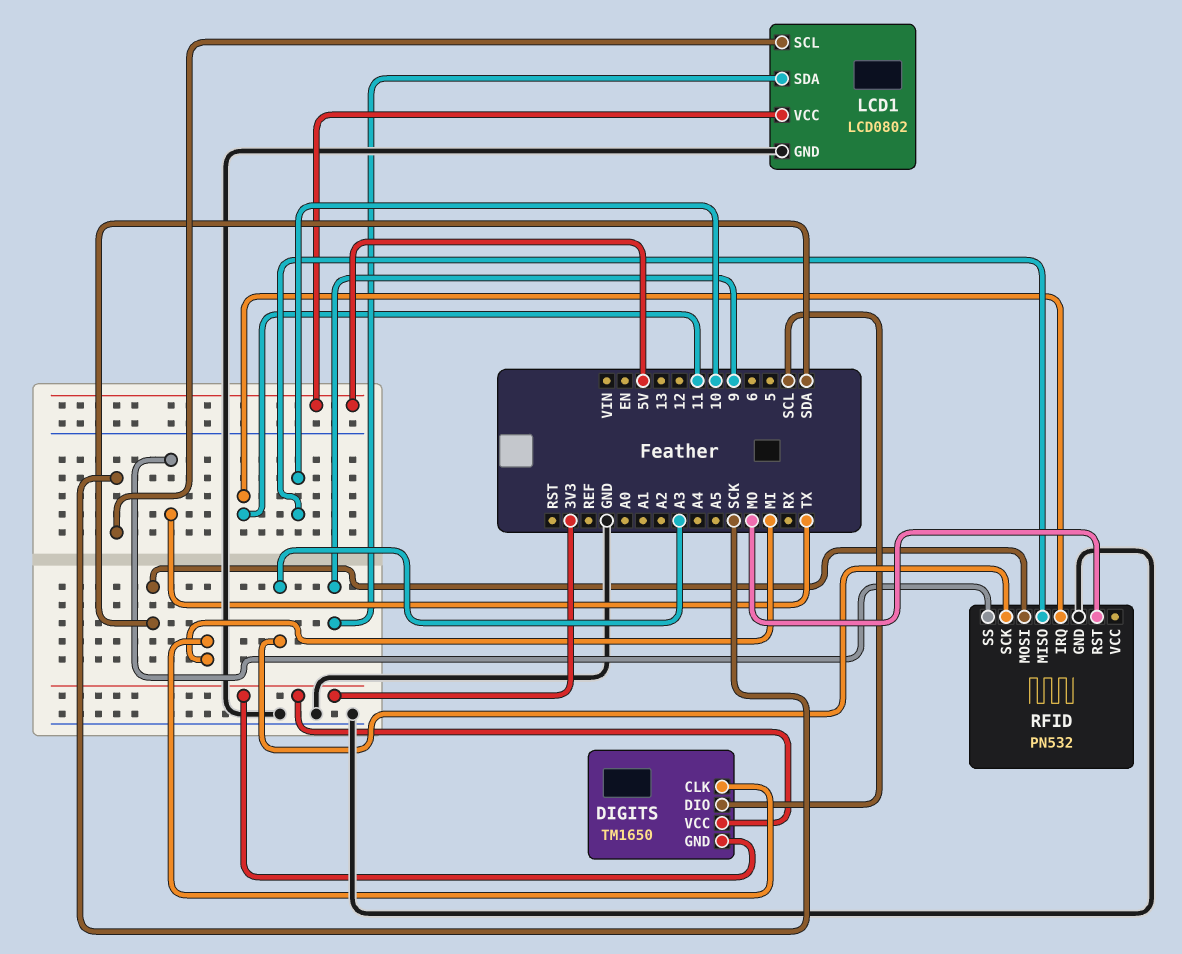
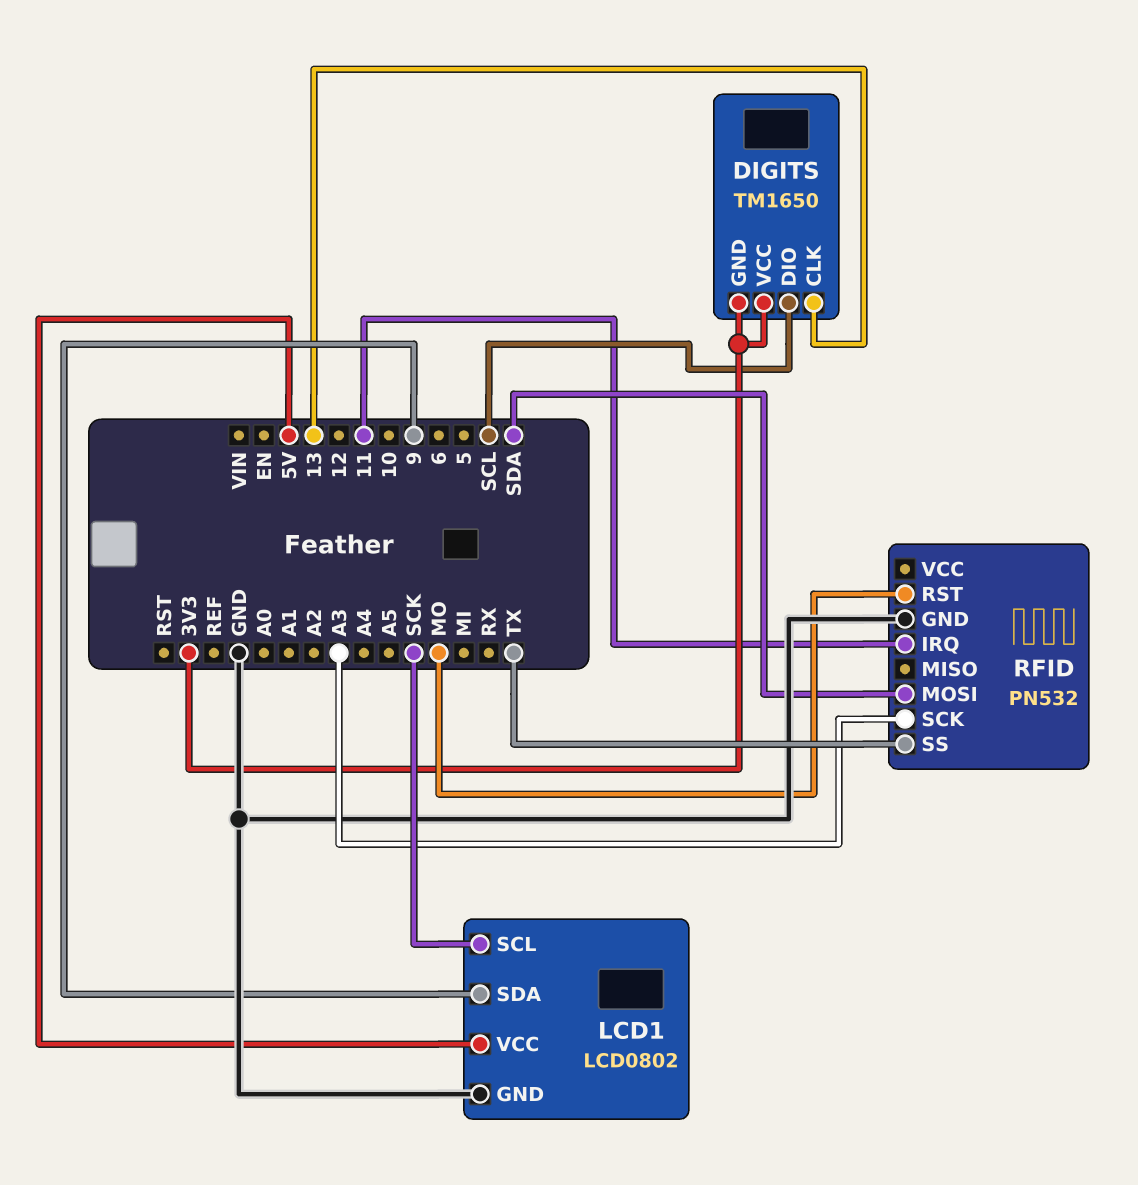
DIGITS pin CLK: MI -> 13
RFID pin MISO: 10 -> none

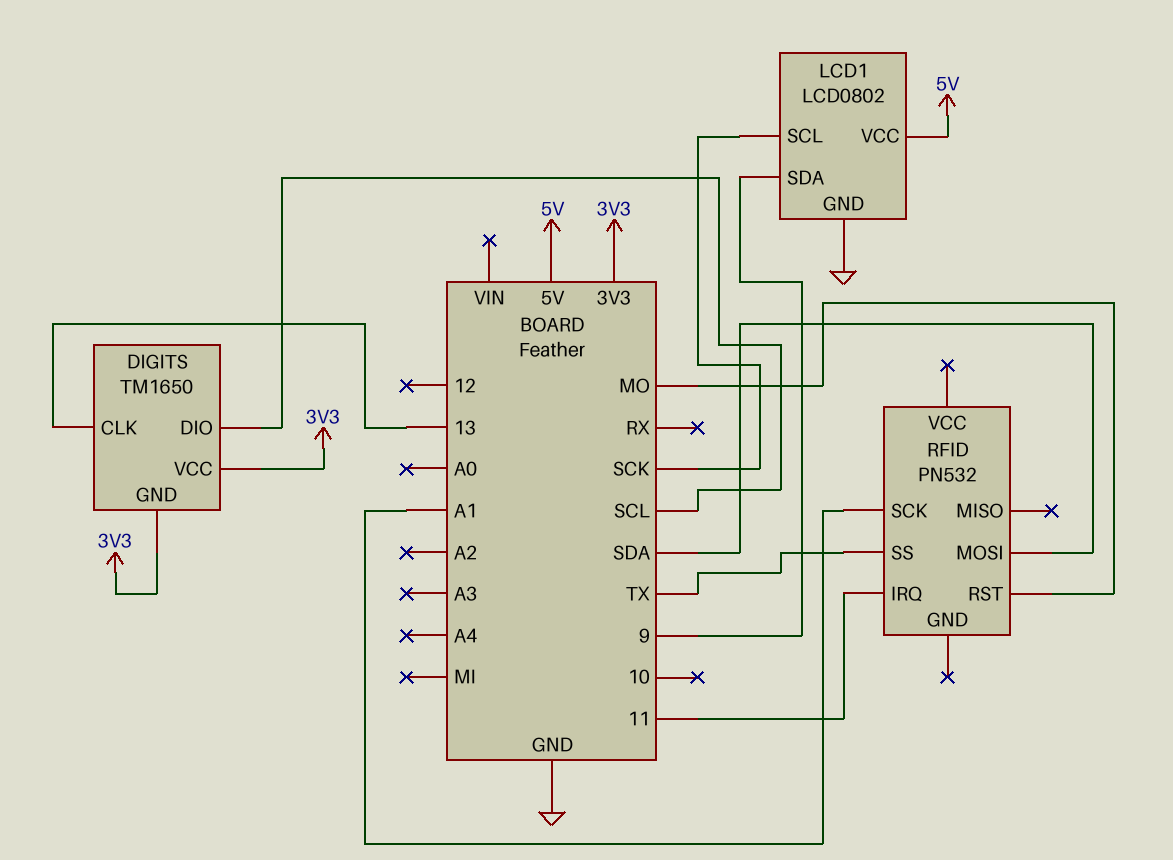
RFID pin GND: GND -> none
RFID pin SCK: A3 -> A1

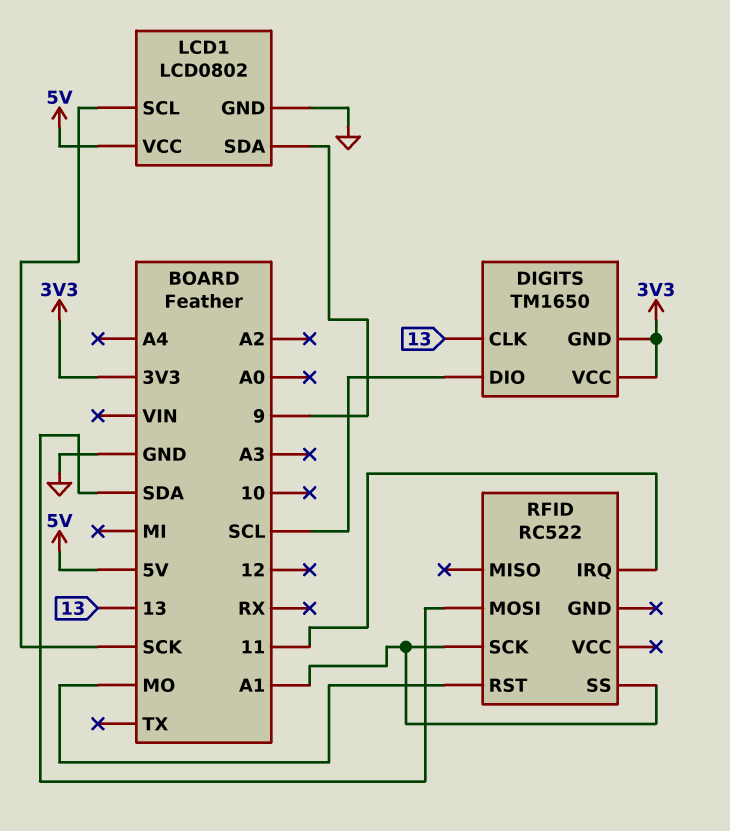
RFID: PN532 -> RC522
RFID pin SS: TX -> A1

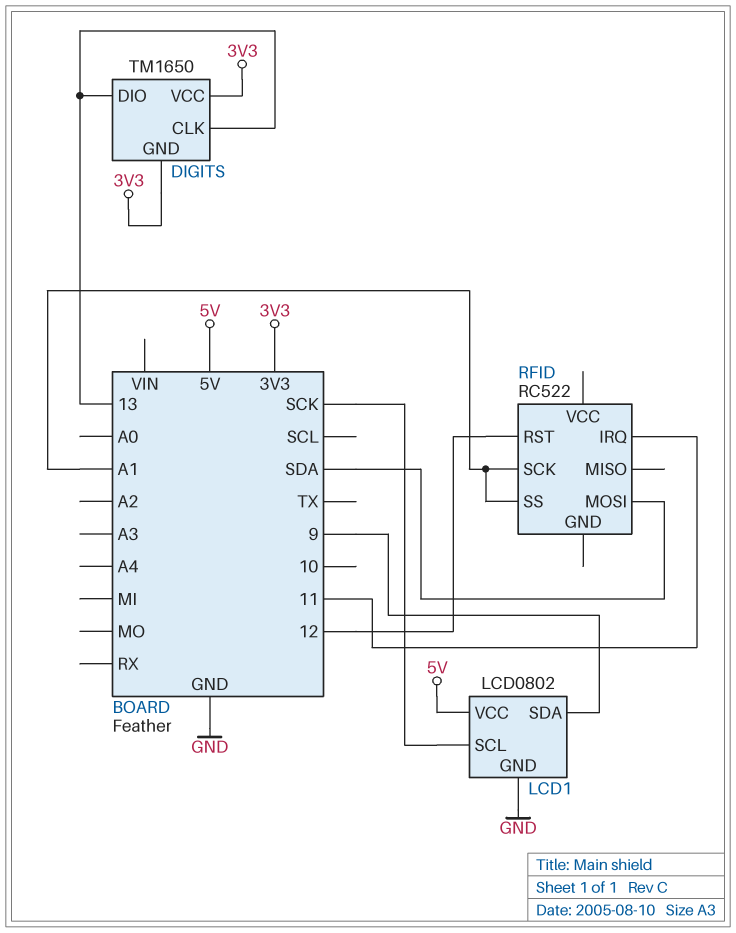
DIGITS pin DIO: SCL -> 13
RFID pin RST: MO -> 12

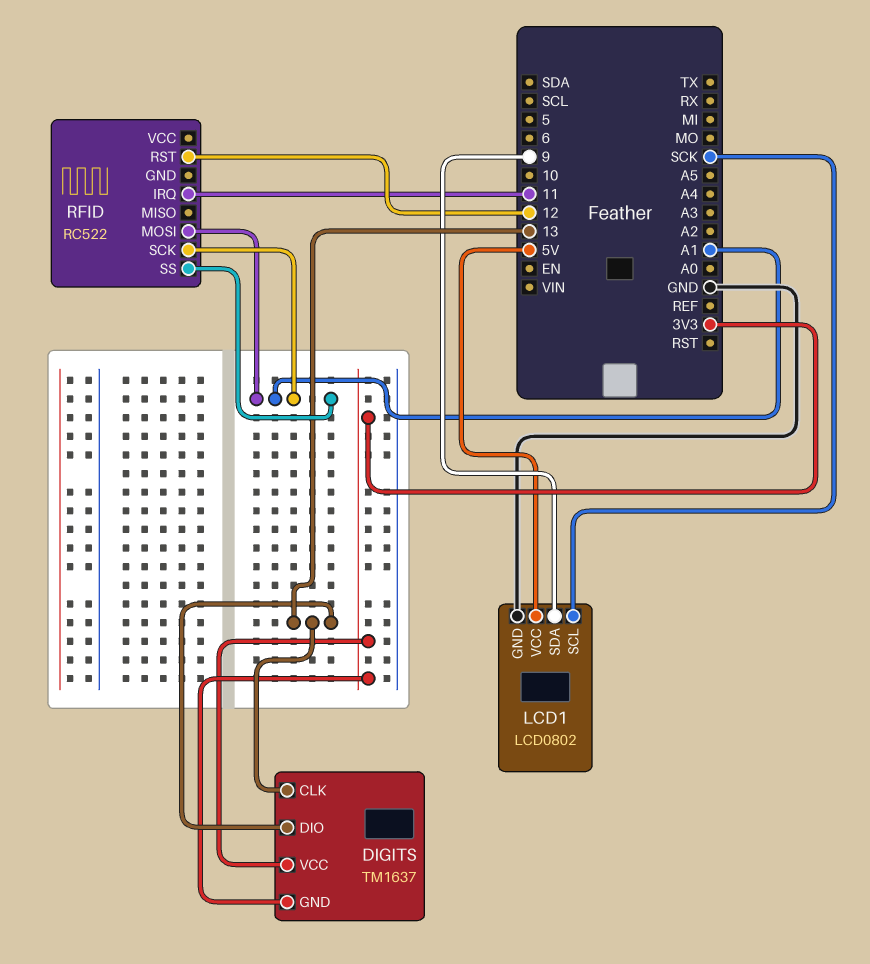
DIGITS: TM1650 -> TM1637
RFID pin MOSI: SDA -> A1

